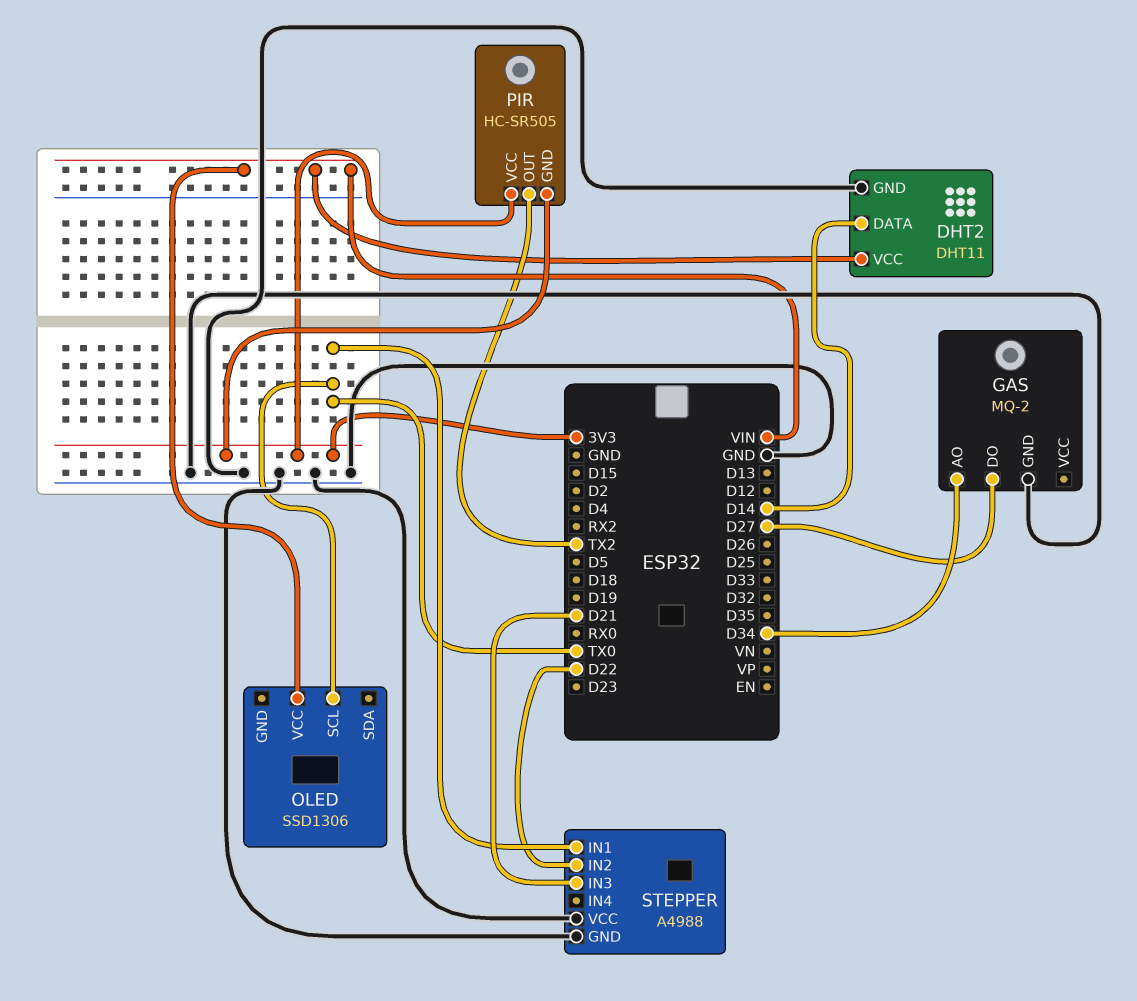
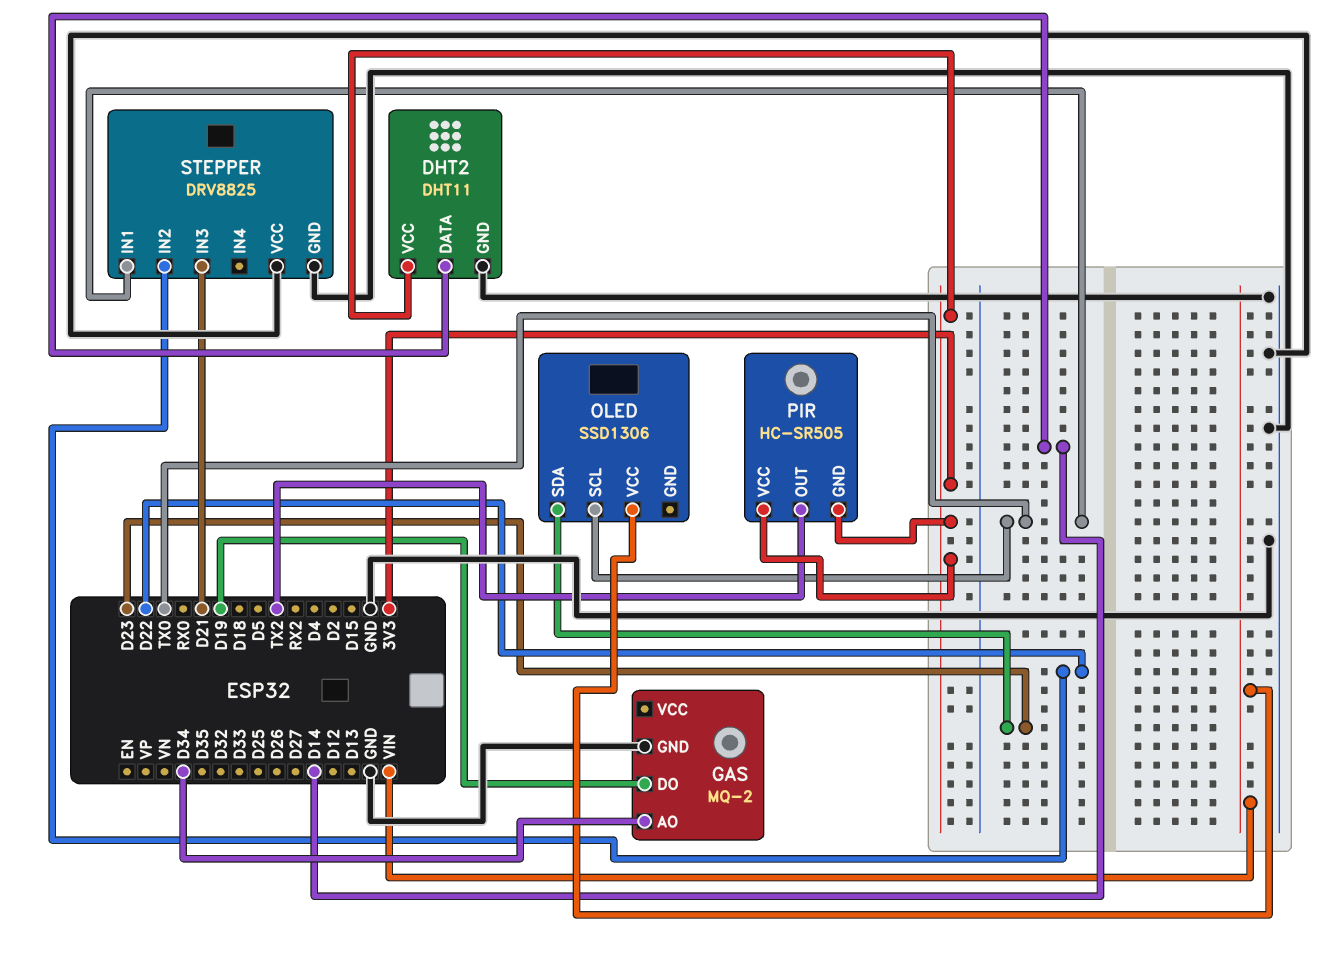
DHT2 pin VCC: VIN -> 3V3
GAS pin DO: D27 -> D19
OLED pin SDA: none -> D23
STEPPER: A4988 -> DRV8825

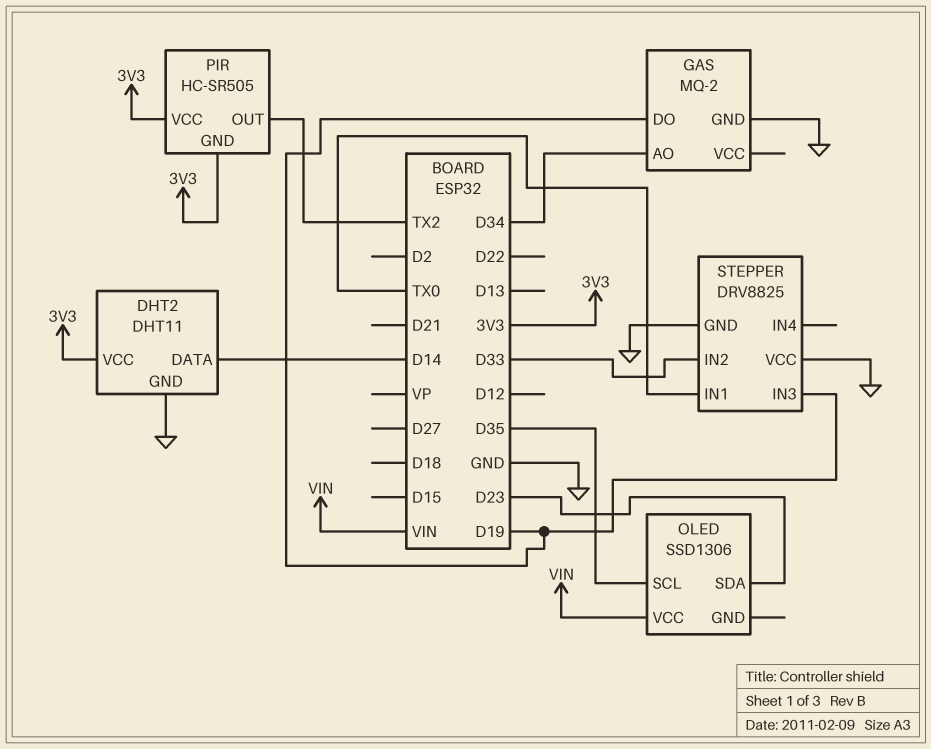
OLED pin SCL: TX0 -> D35
STEPPER pin IN2: D22 -> D33
STEPPER pin IN3: D21 -> D19

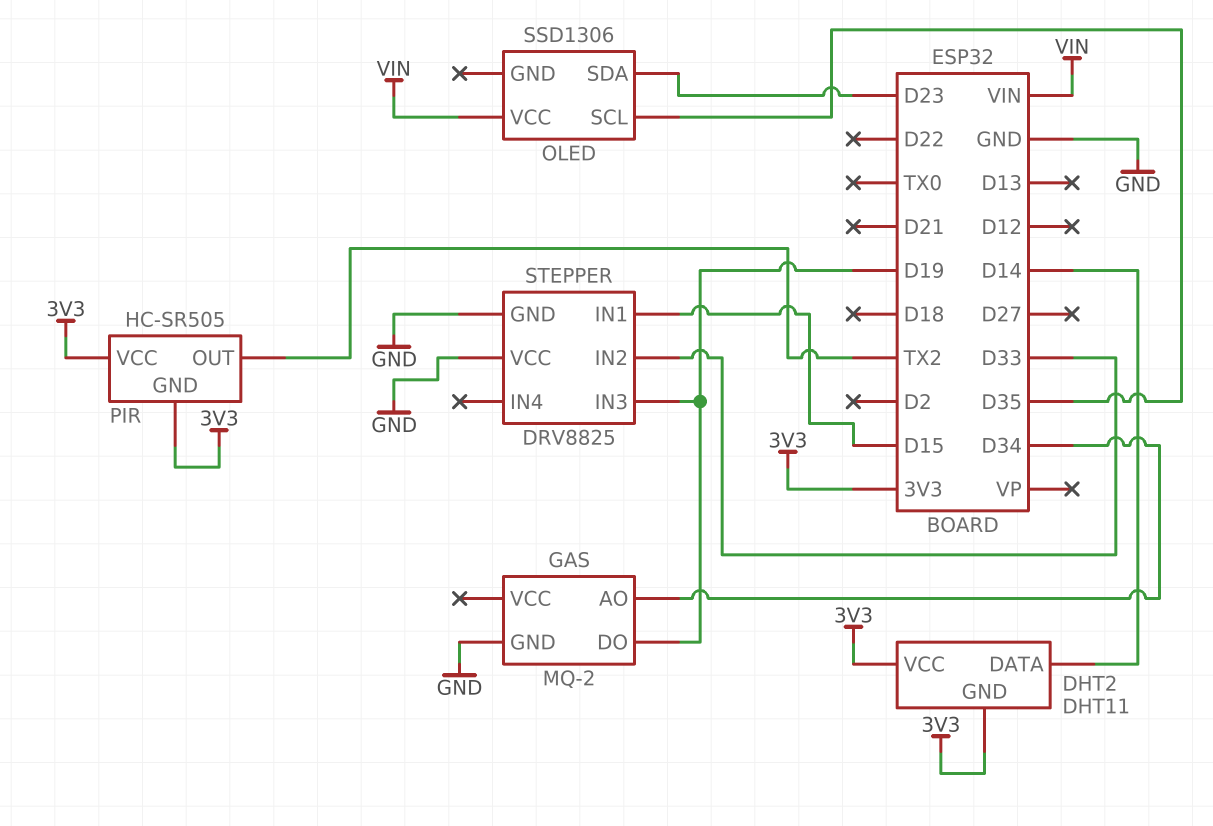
DHT2 pin GND: GND -> 3V3
STEPPER pin IN1: TX0 -> D15

